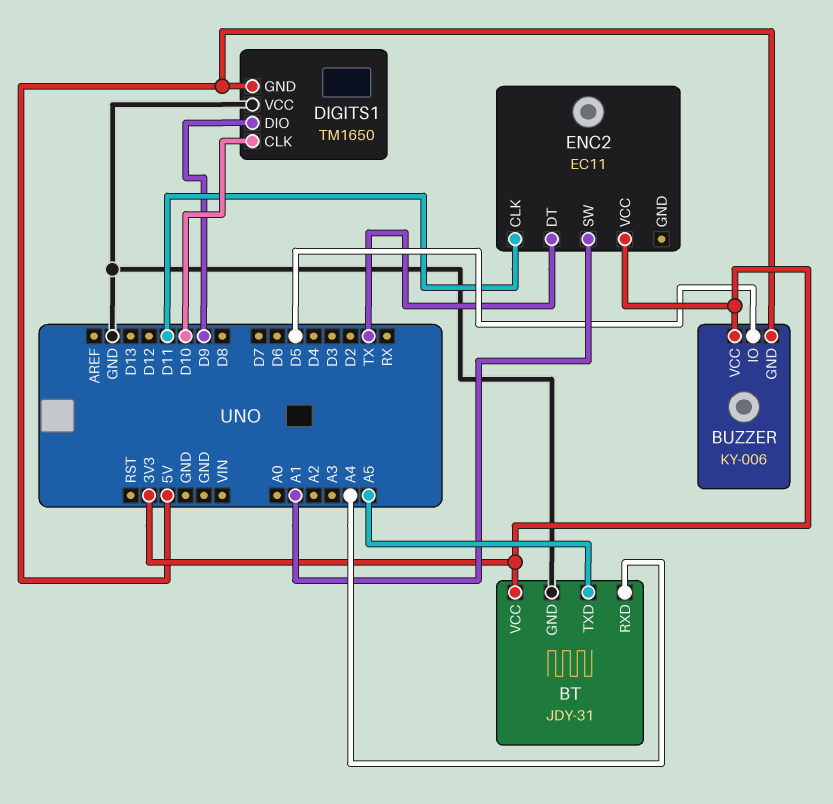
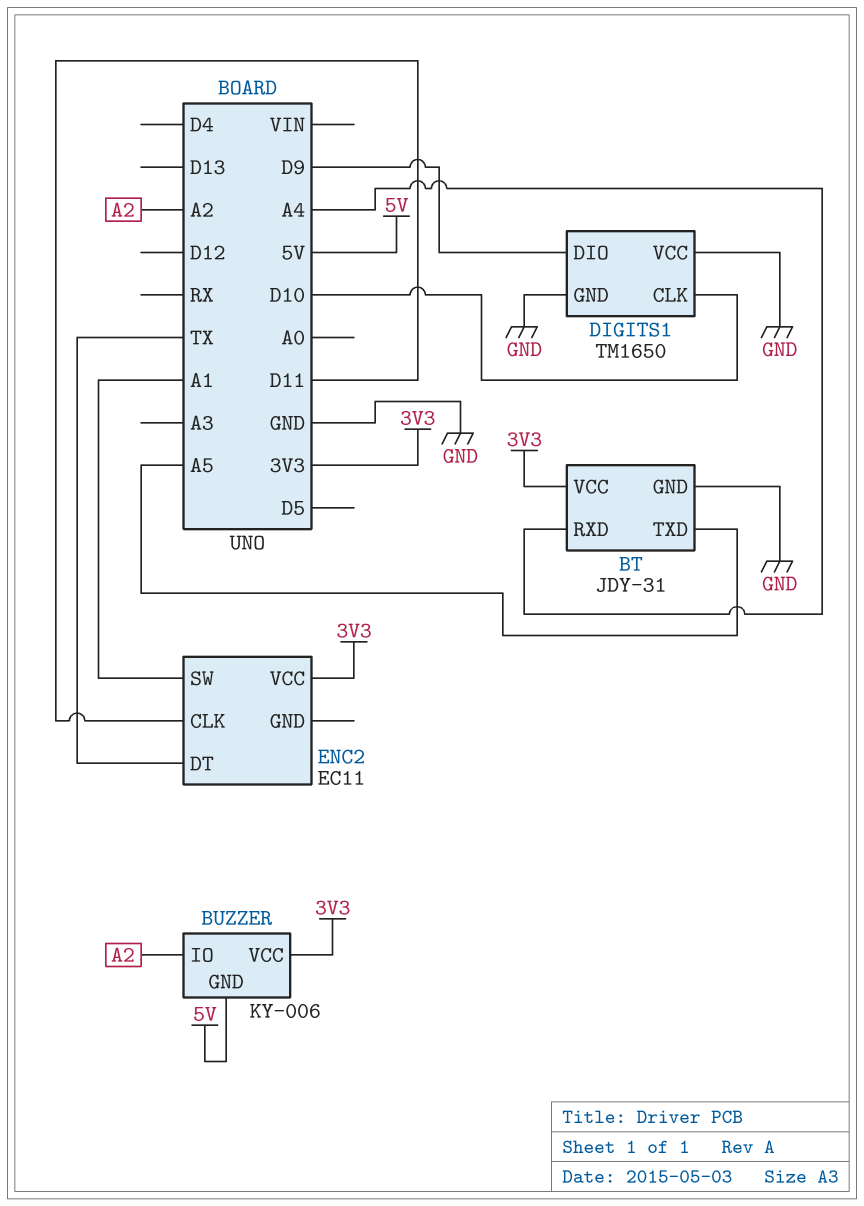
BUZZER pin IO: D5 -> A2
DIGITS1 pin GND: 5V -> GND

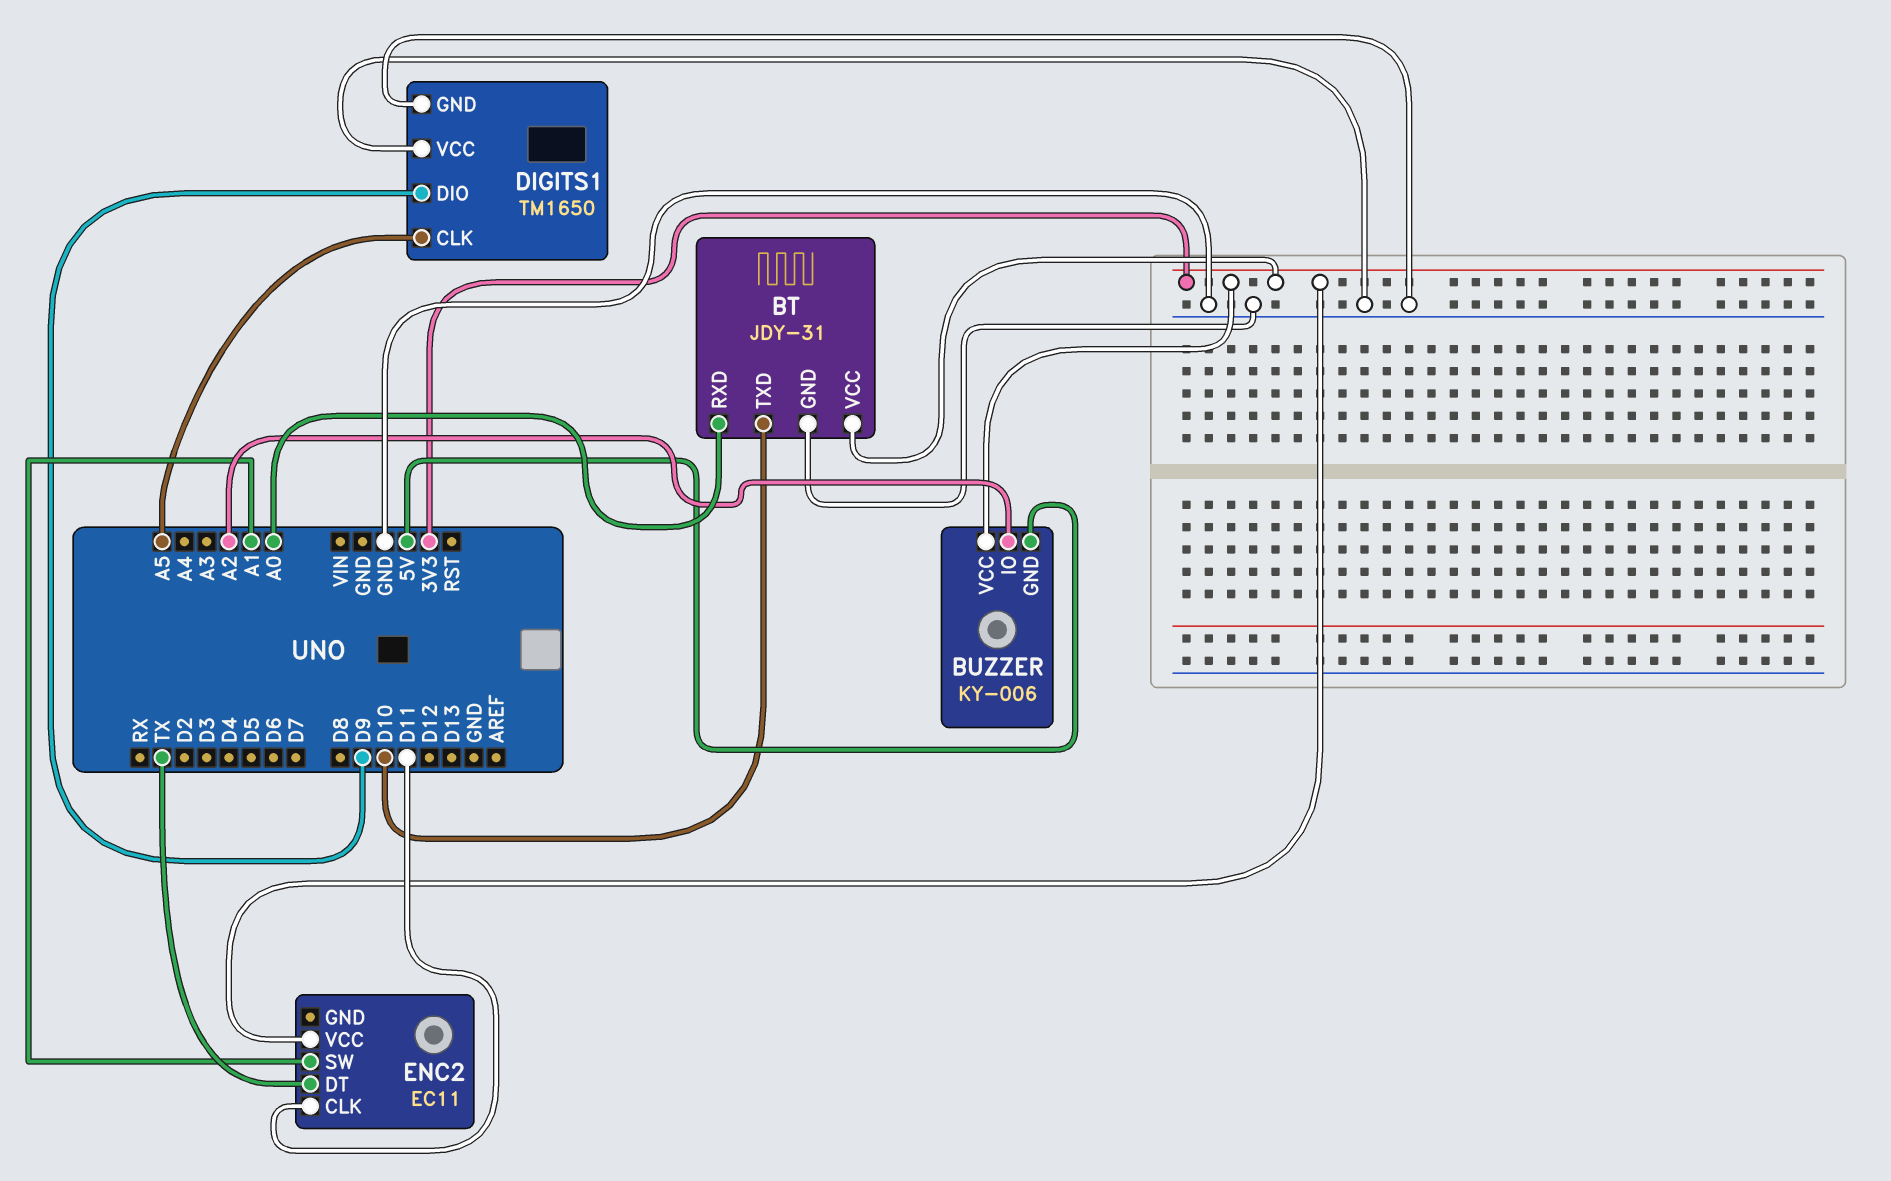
BT pin RXD: A4 -> A0
BT pin TXD: A5 -> D10
DIGITS1 pin CLK: D10 -> A5

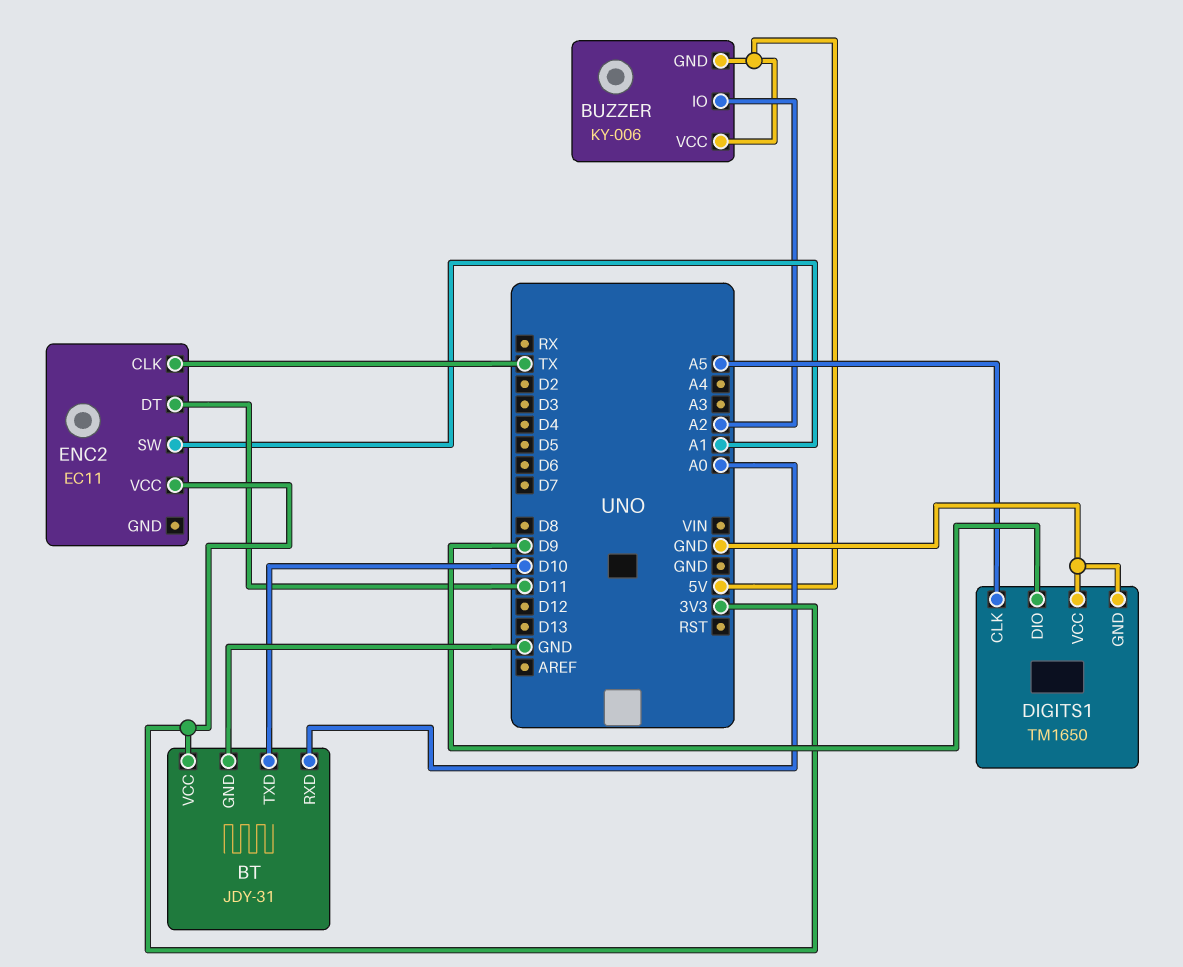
BUZZER pin VCC: 3V3 -> 5V
ENC2 pin CLK: D11 -> TX
ENC2 pin DT: TX -> D11

